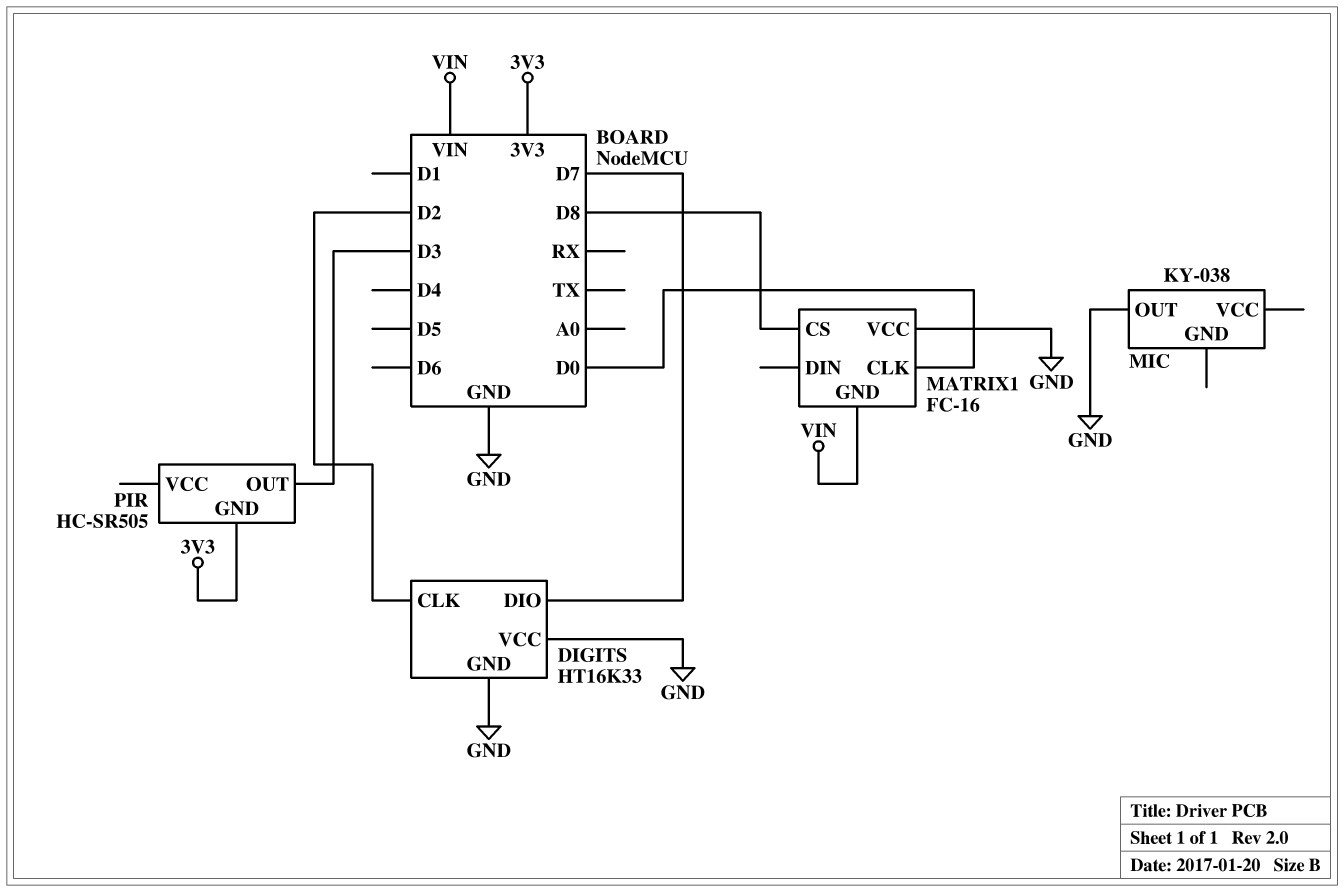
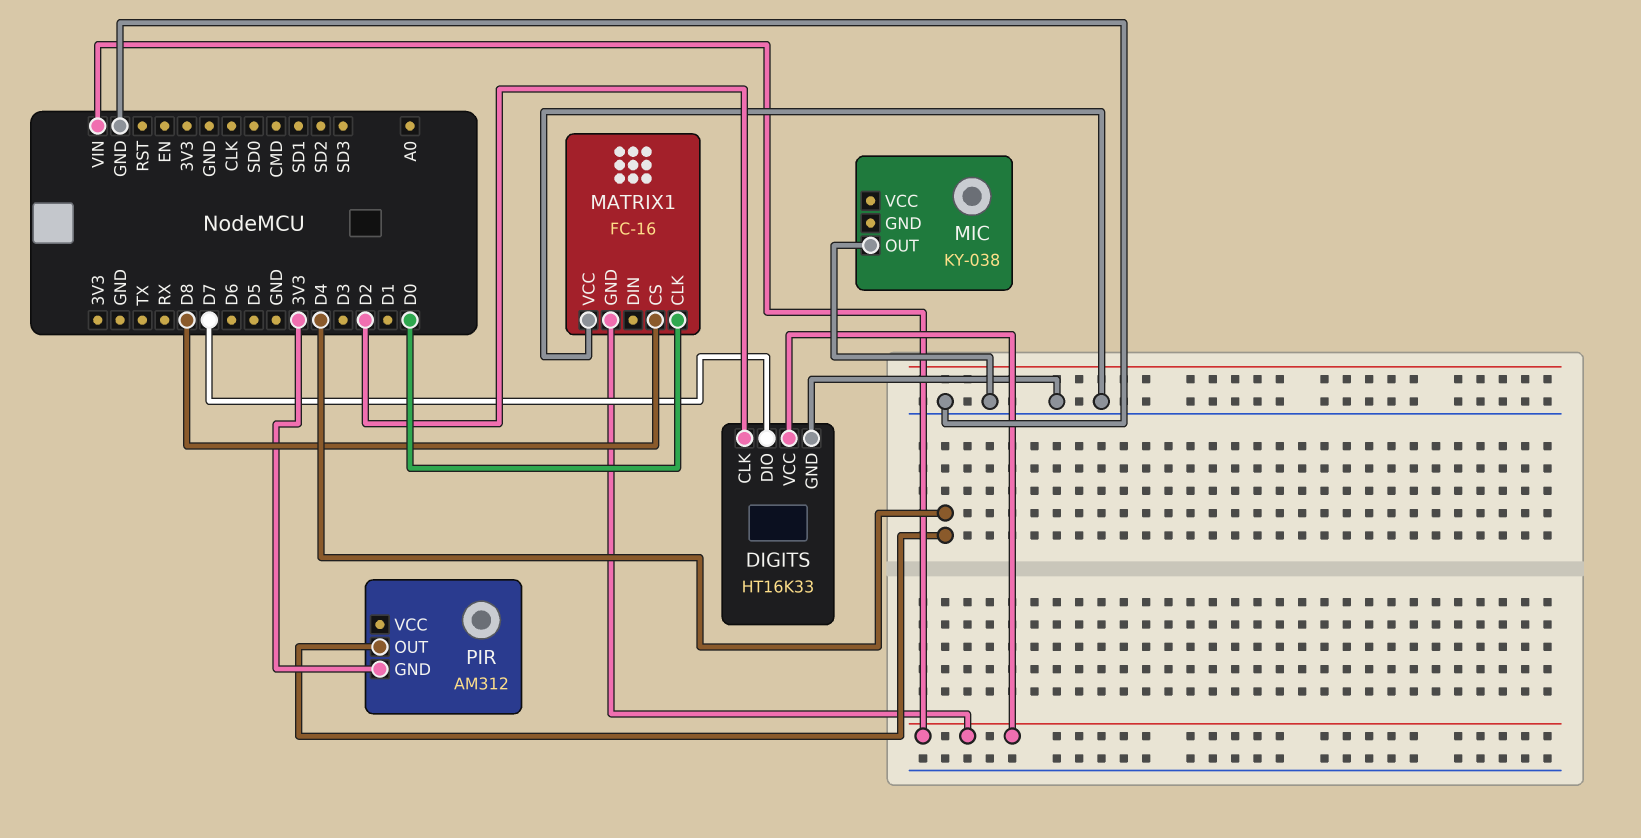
DIGITS pin VCC: GND -> VIN
PIR: HC-SR505 -> AM312
PIR pin OUT: D3 -> D4

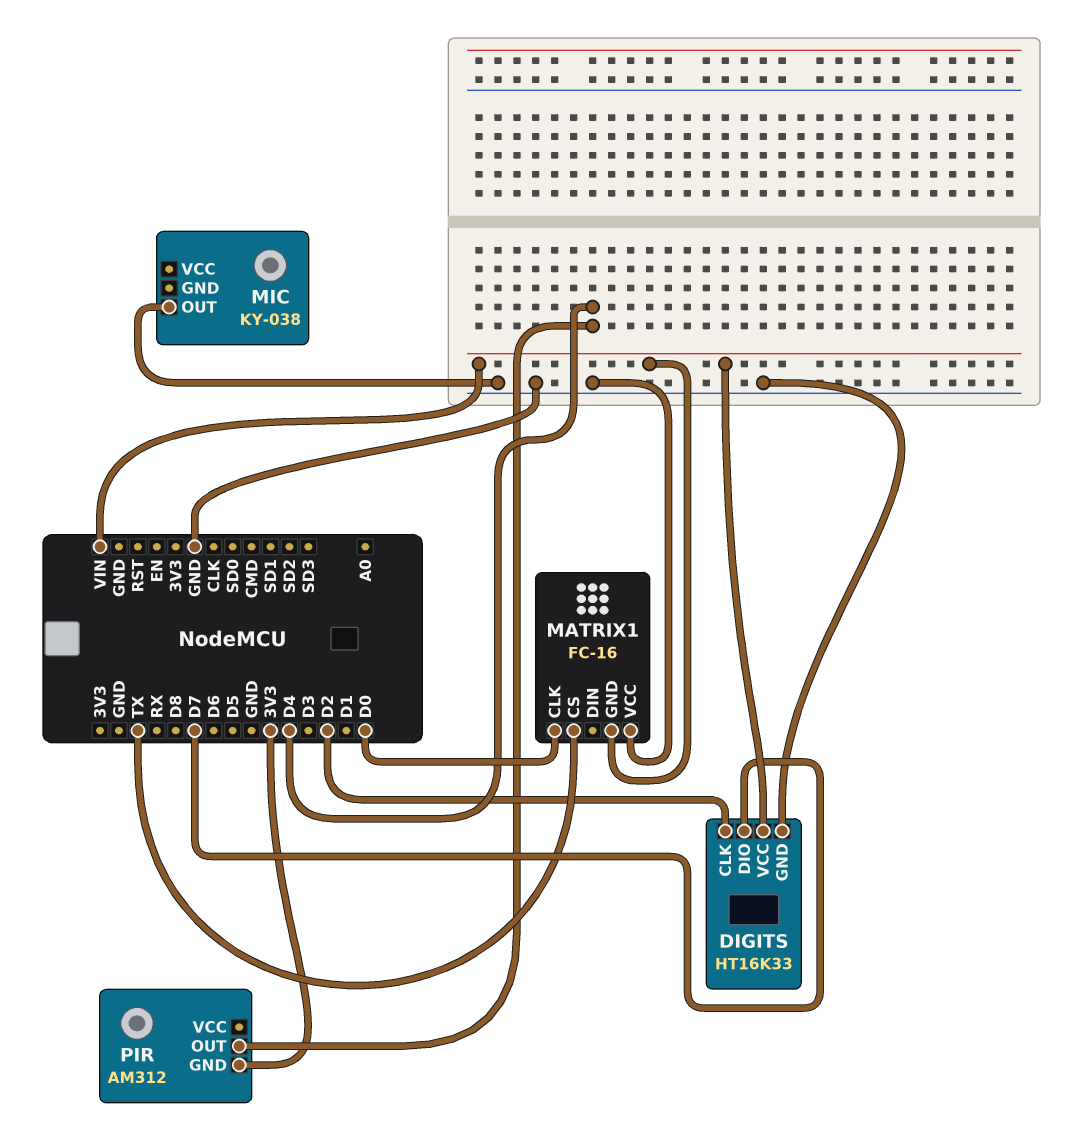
MATRIX1 pin CS: D8 -> TX

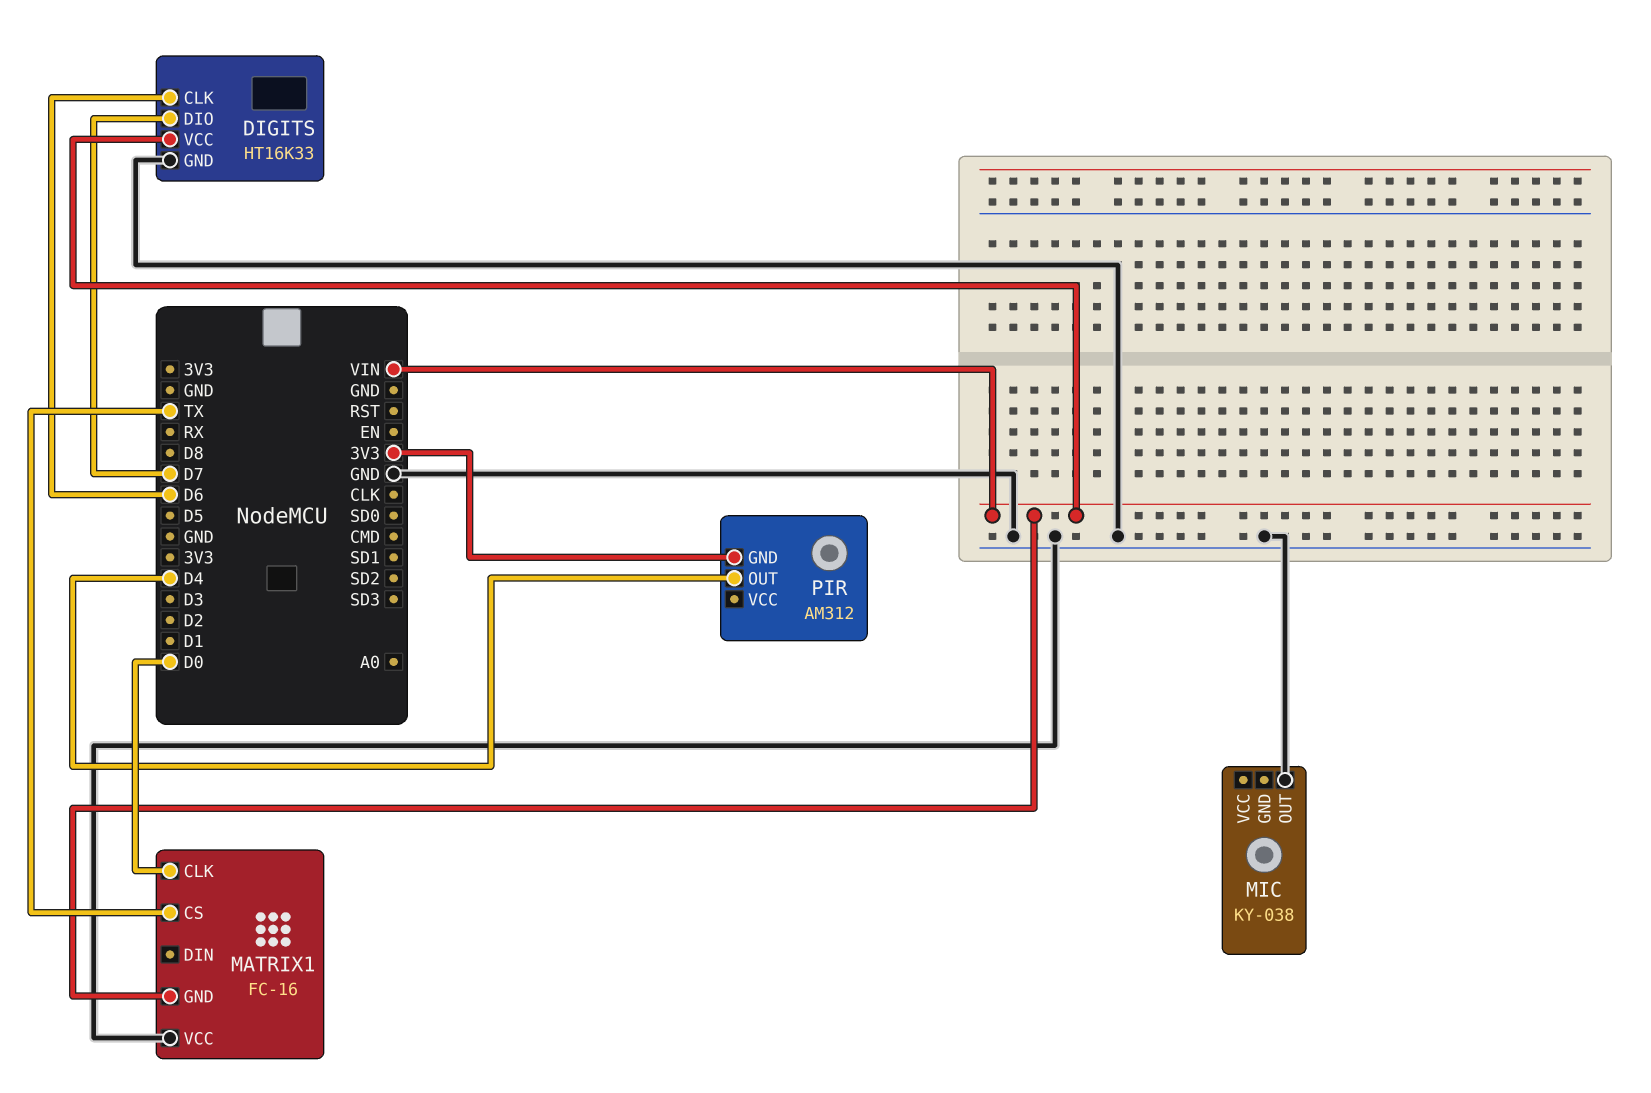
DIGITS pin CLK: D2 -> D6

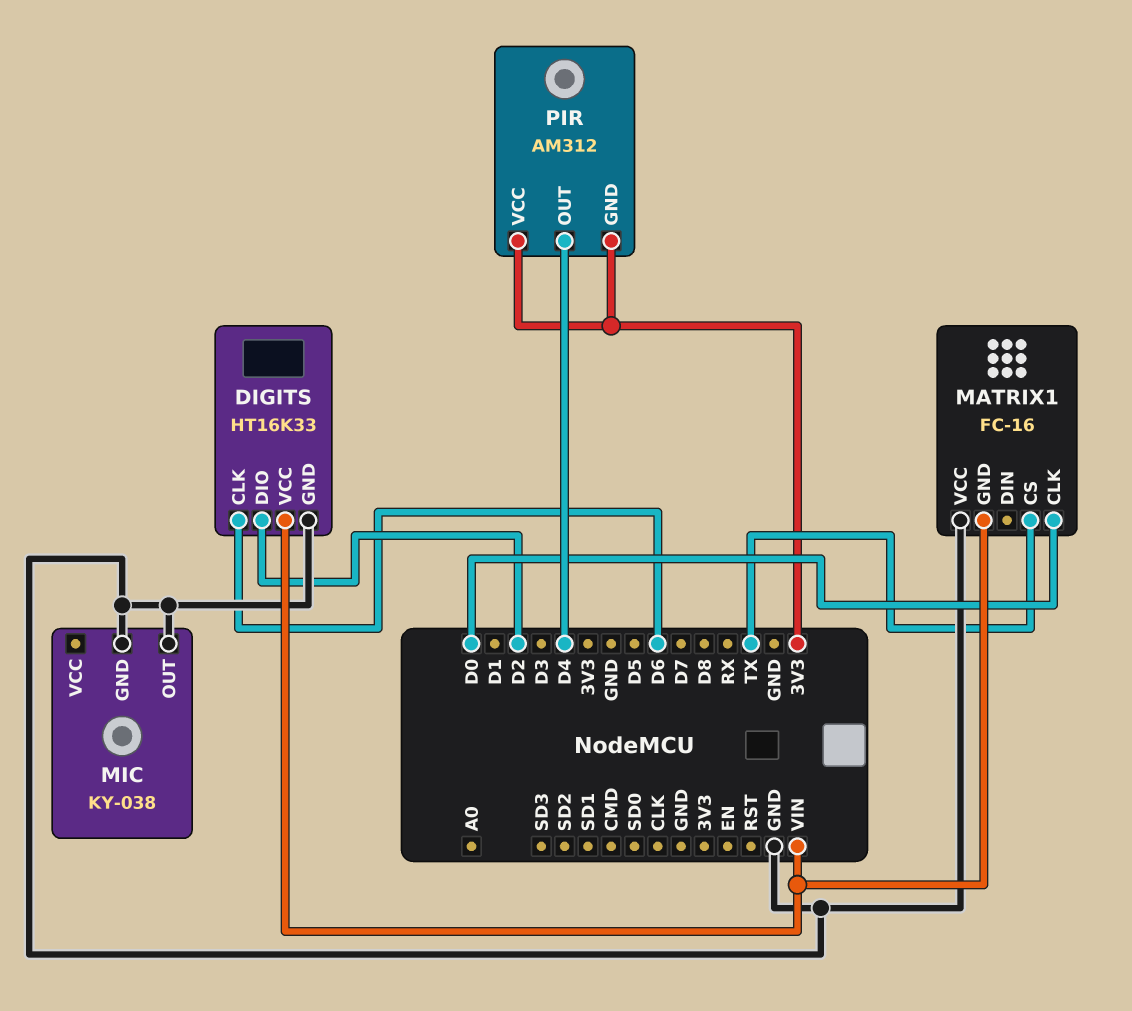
DIGITS pin DIO: D7 -> D2
MIC pin GND: none -> GND
PIR pin VCC: none -> 3V3

